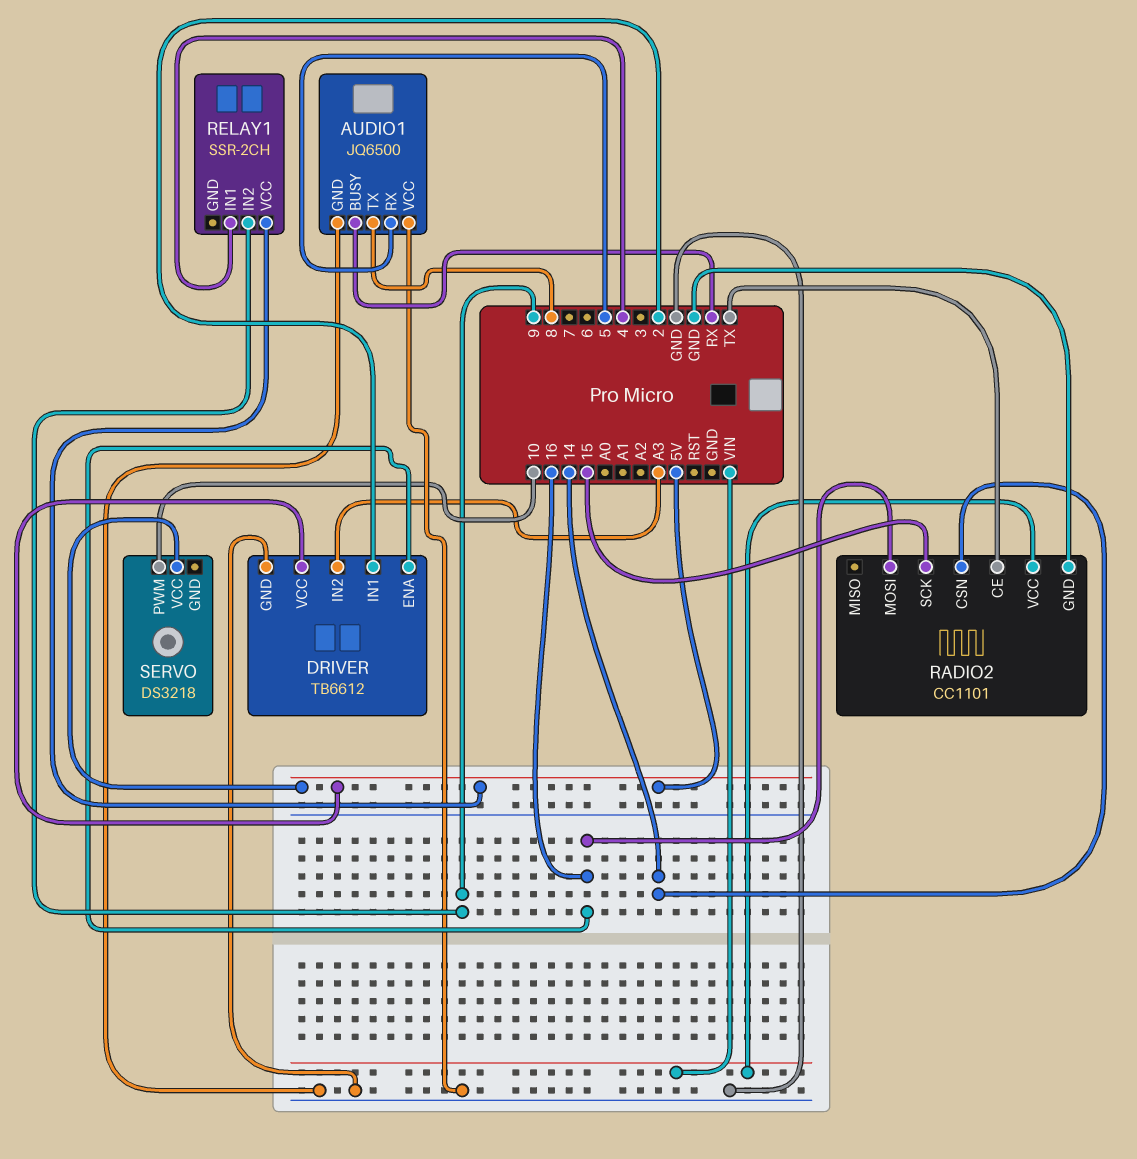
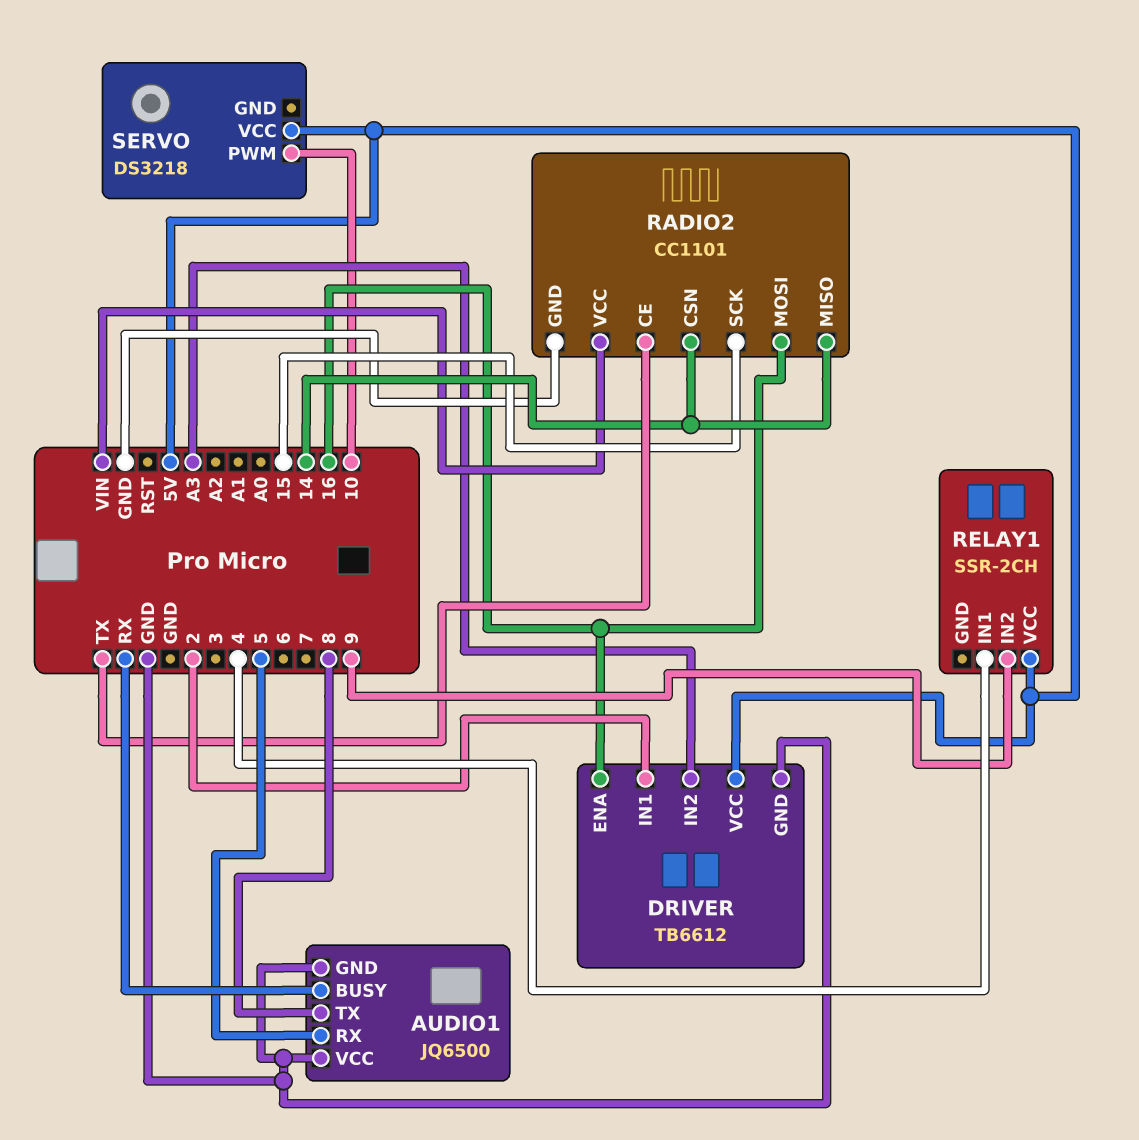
RADIO2 pin MISO: none -> 14

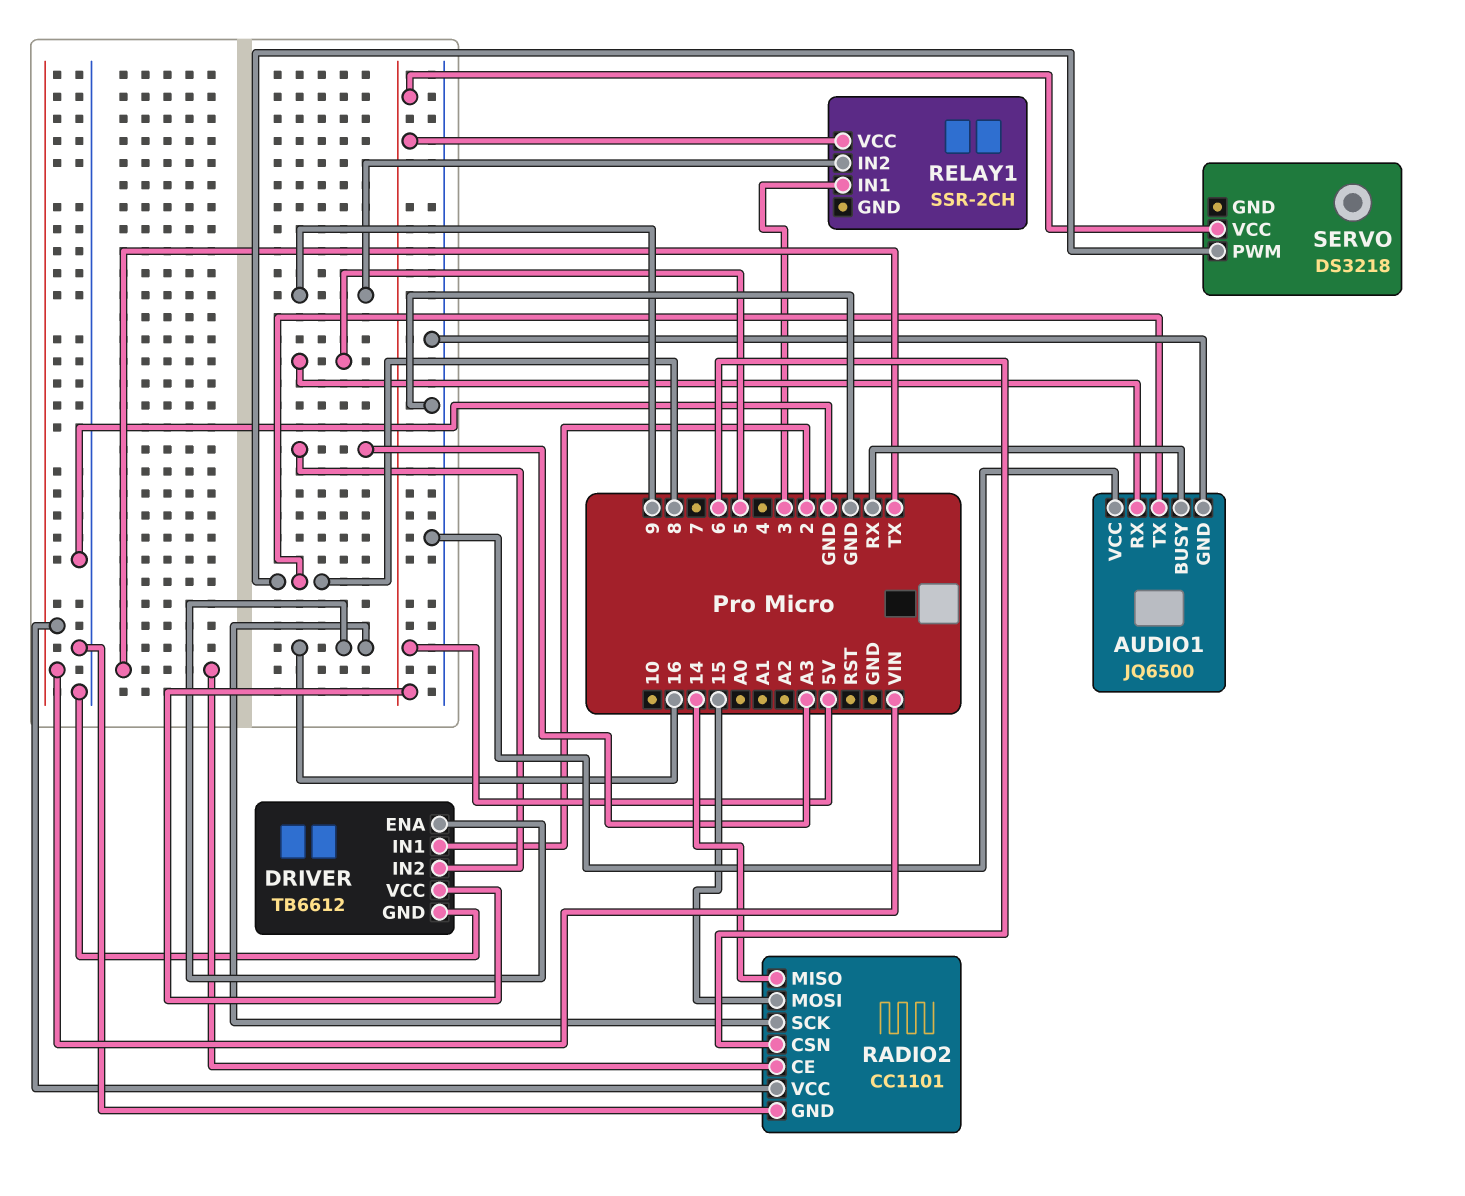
RADIO2 pin CSN: 14 -> 6
RADIO2 pin MOSI: 16 -> 15
RADIO2 pin SCK: 15 -> 16
RELAY1 pin IN1: 4 -> 3
SERVO pin PWM: 10 -> 8

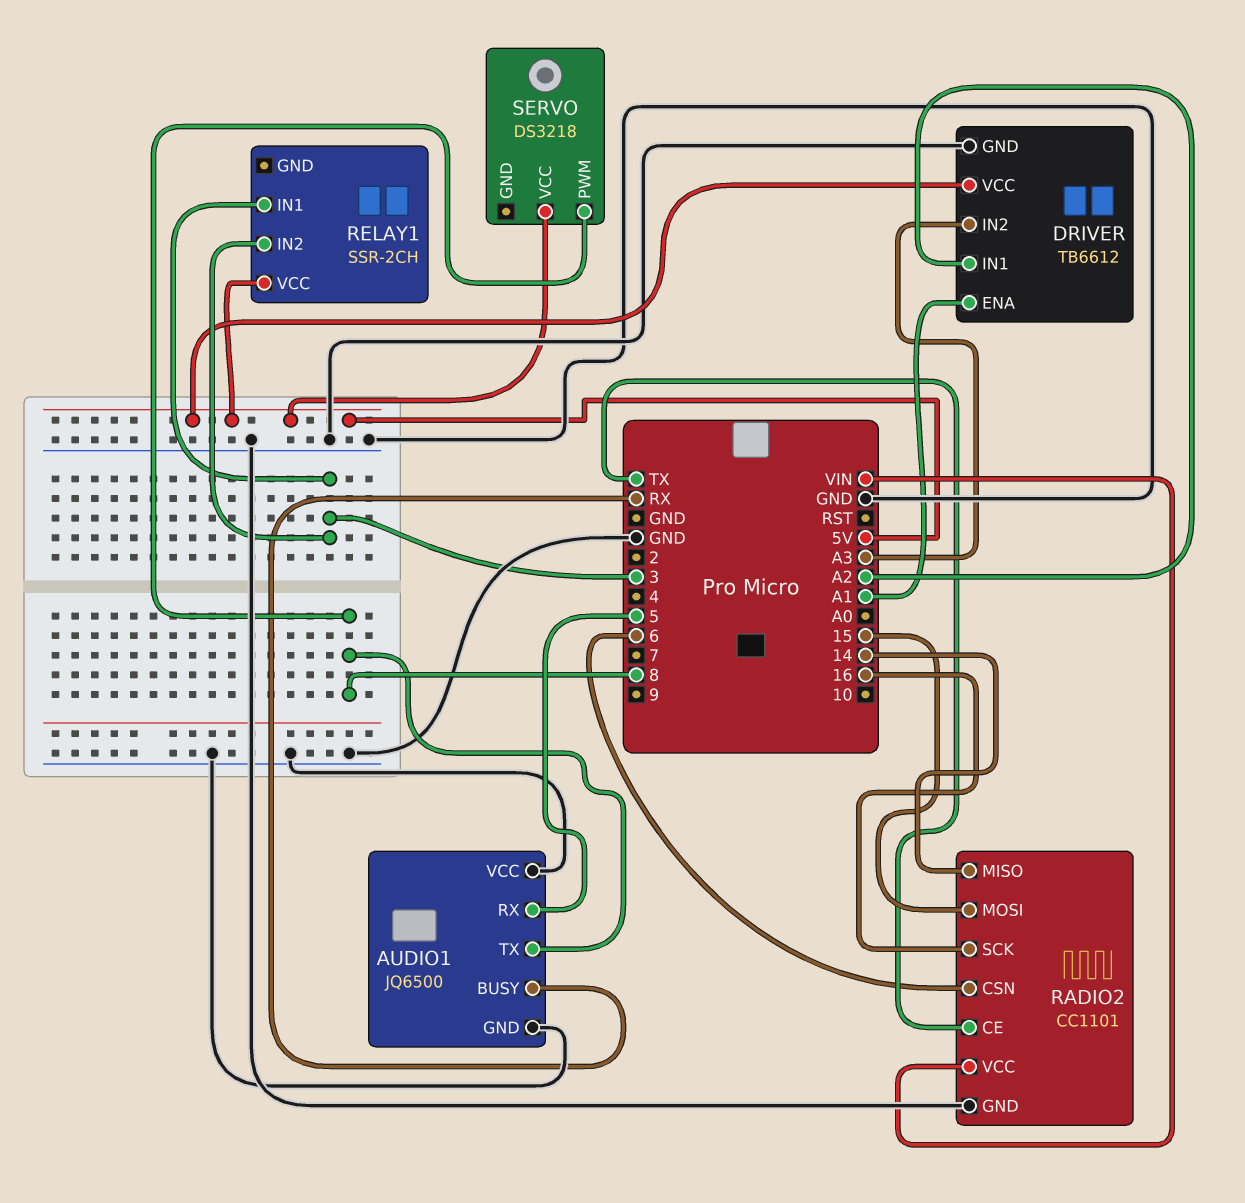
DRIVER pin ENA: 16 -> A1
DRIVER pin IN1: 2 -> A2
RELAY1 pin IN2: 9 -> 3

